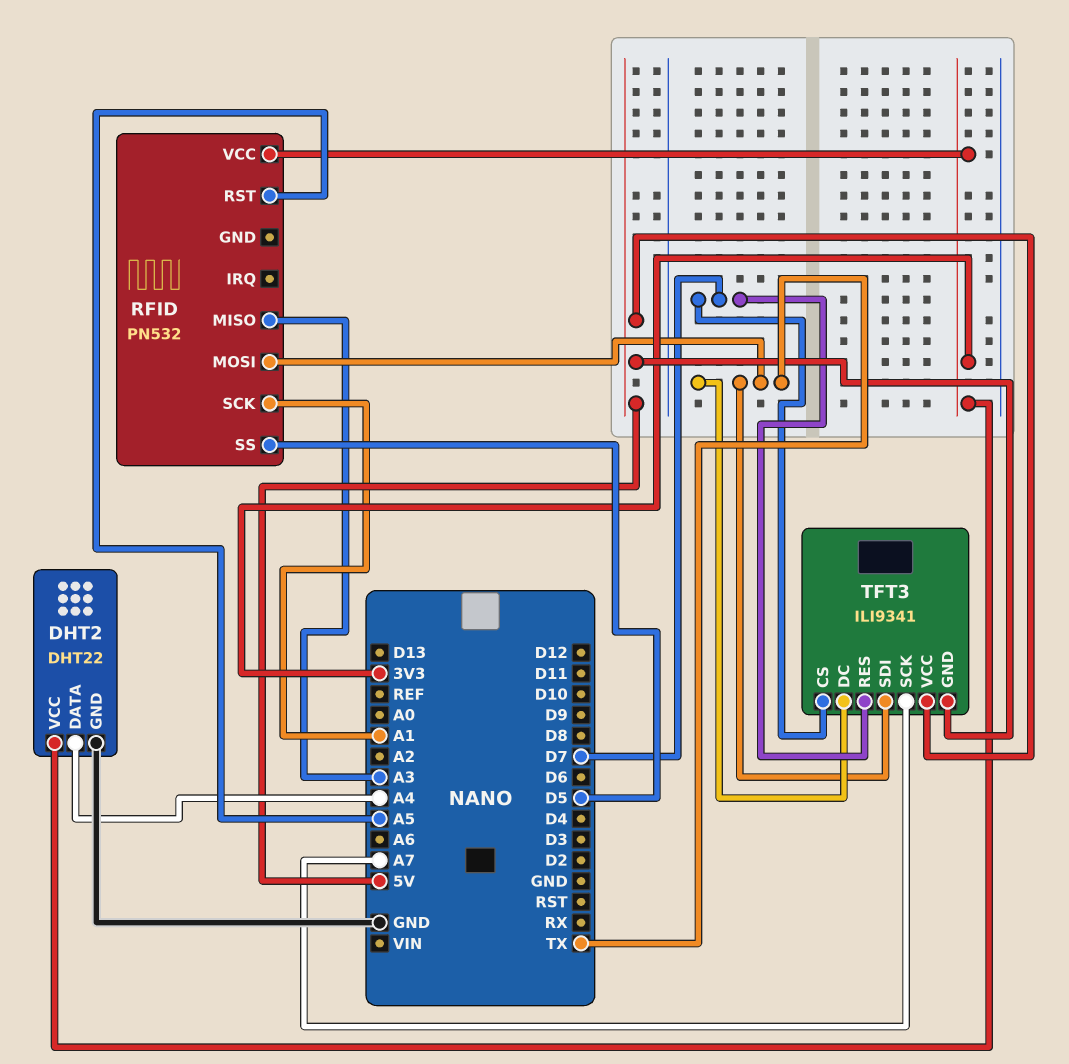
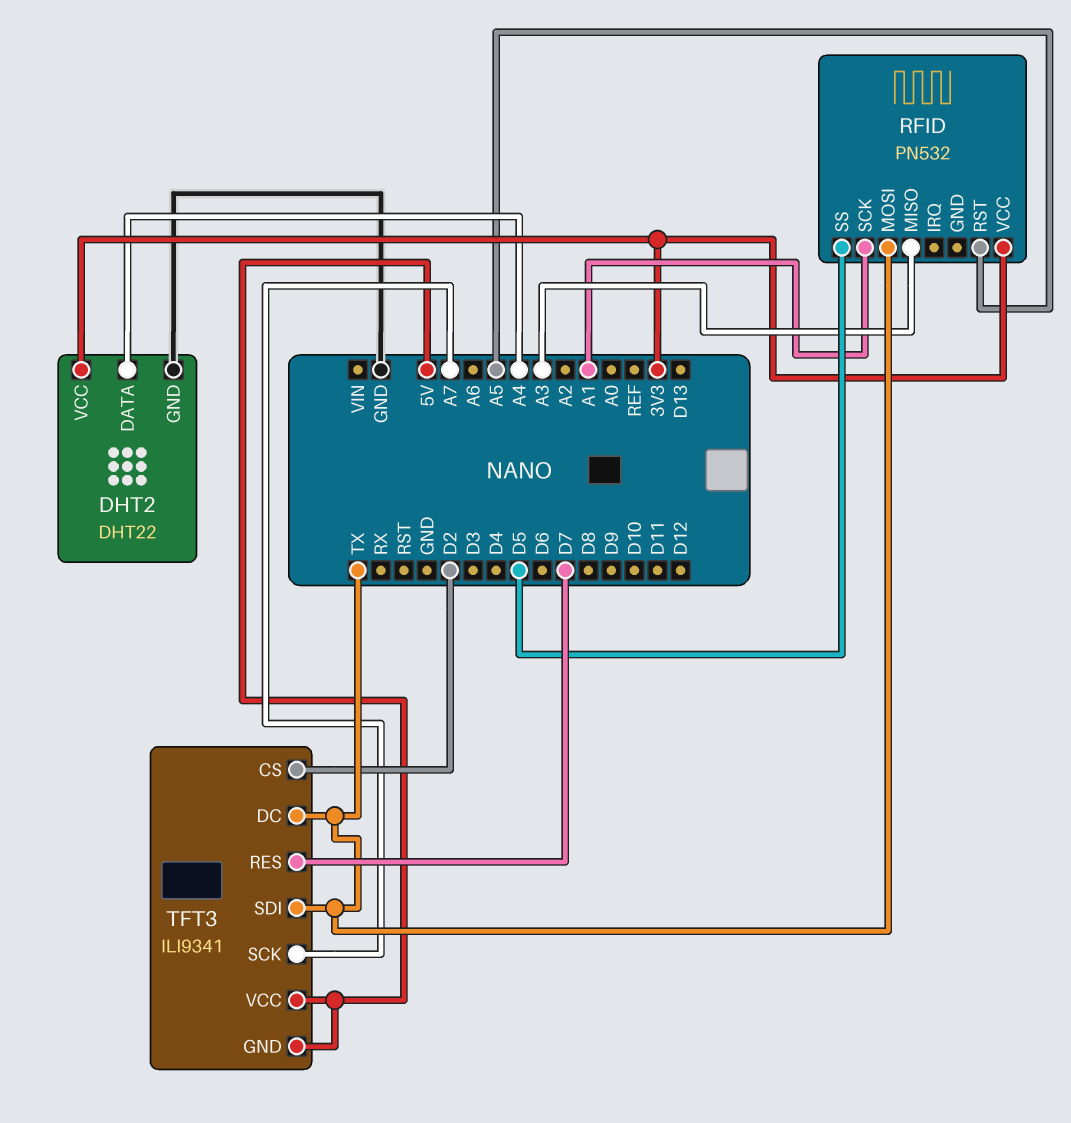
TFT3 pin CS: D7 -> D2

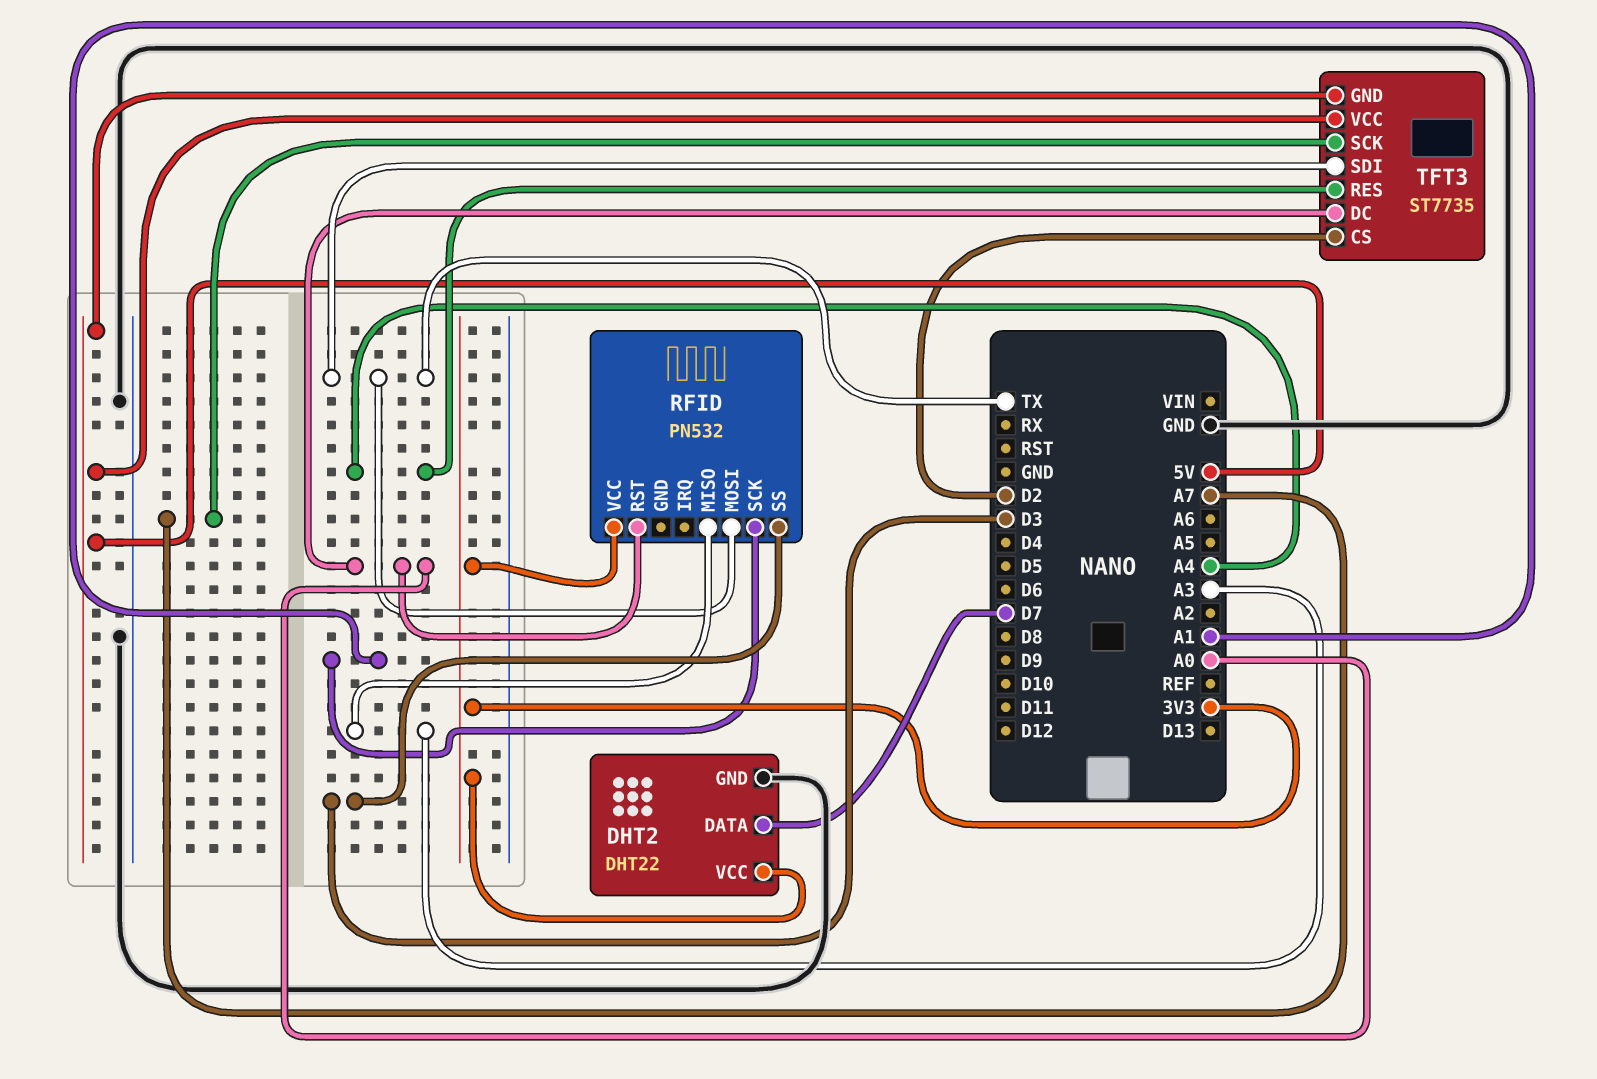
DHT2 pin DATA: A4 -> D7
RFID pin RST: A5 -> A0
RFID pin SS: D5 -> D3
TFT3: ILI9341 -> ST7735
TFT3 pin DC: TX -> A0
TFT3 pin RES: D7 -> A4

